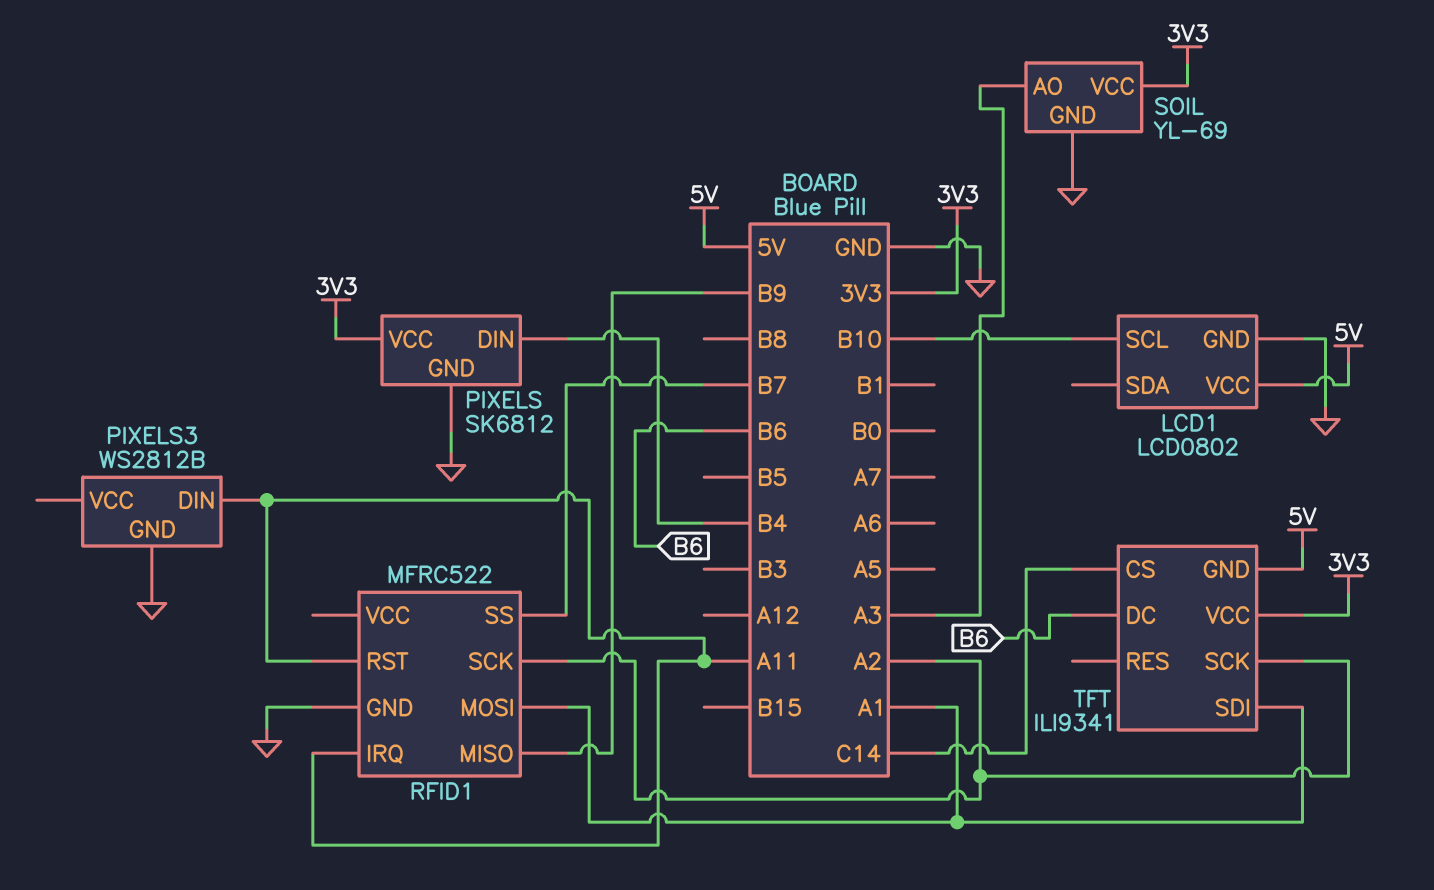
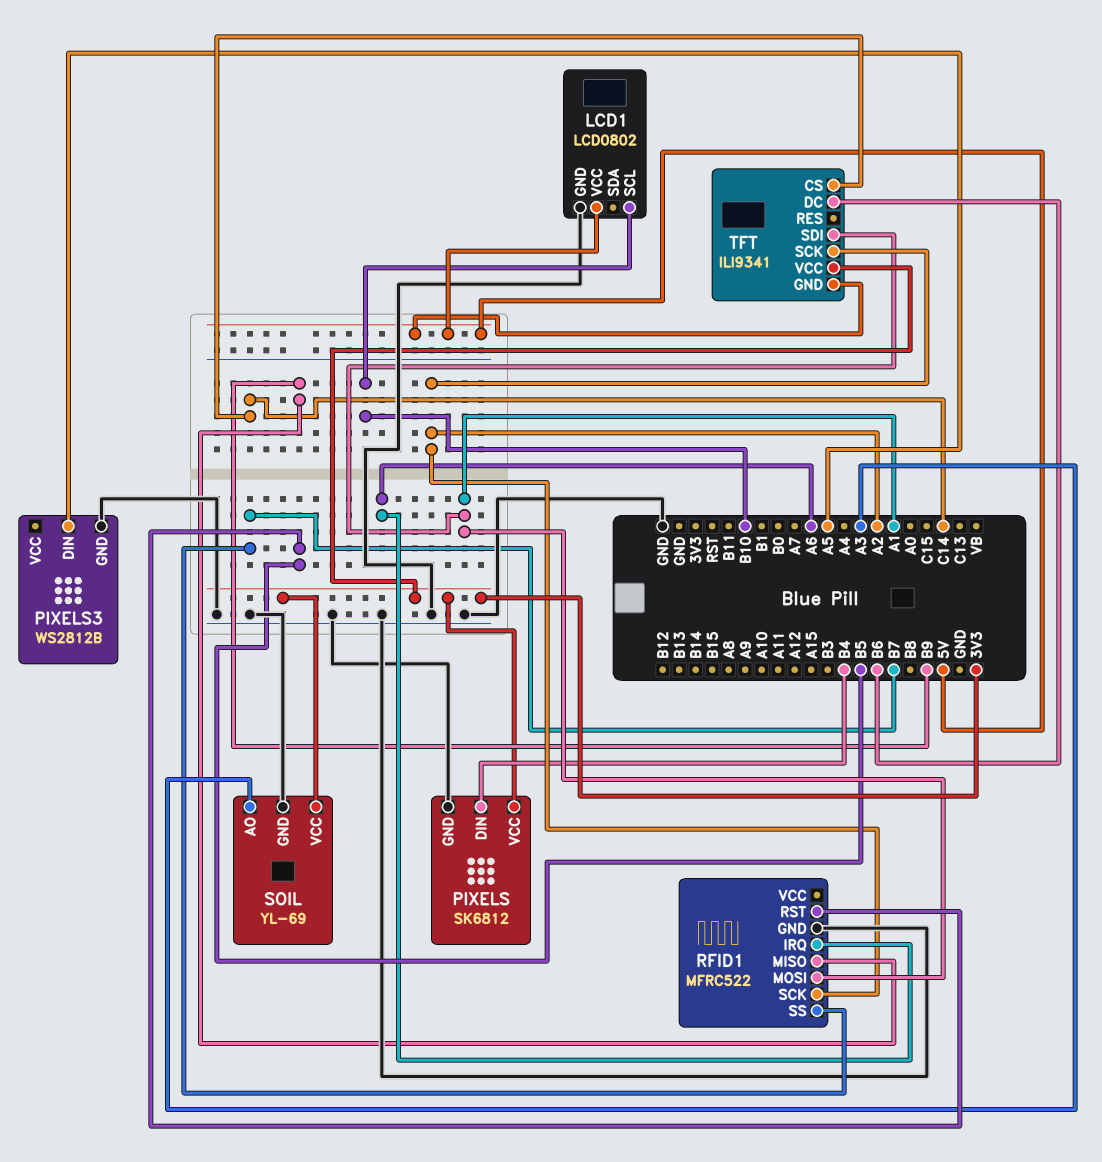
PIXELS3 pin DIN: A11 -> A5
RFID1 pin IRQ: A11 -> A6
RFID1 pin RST: A11 -> B5

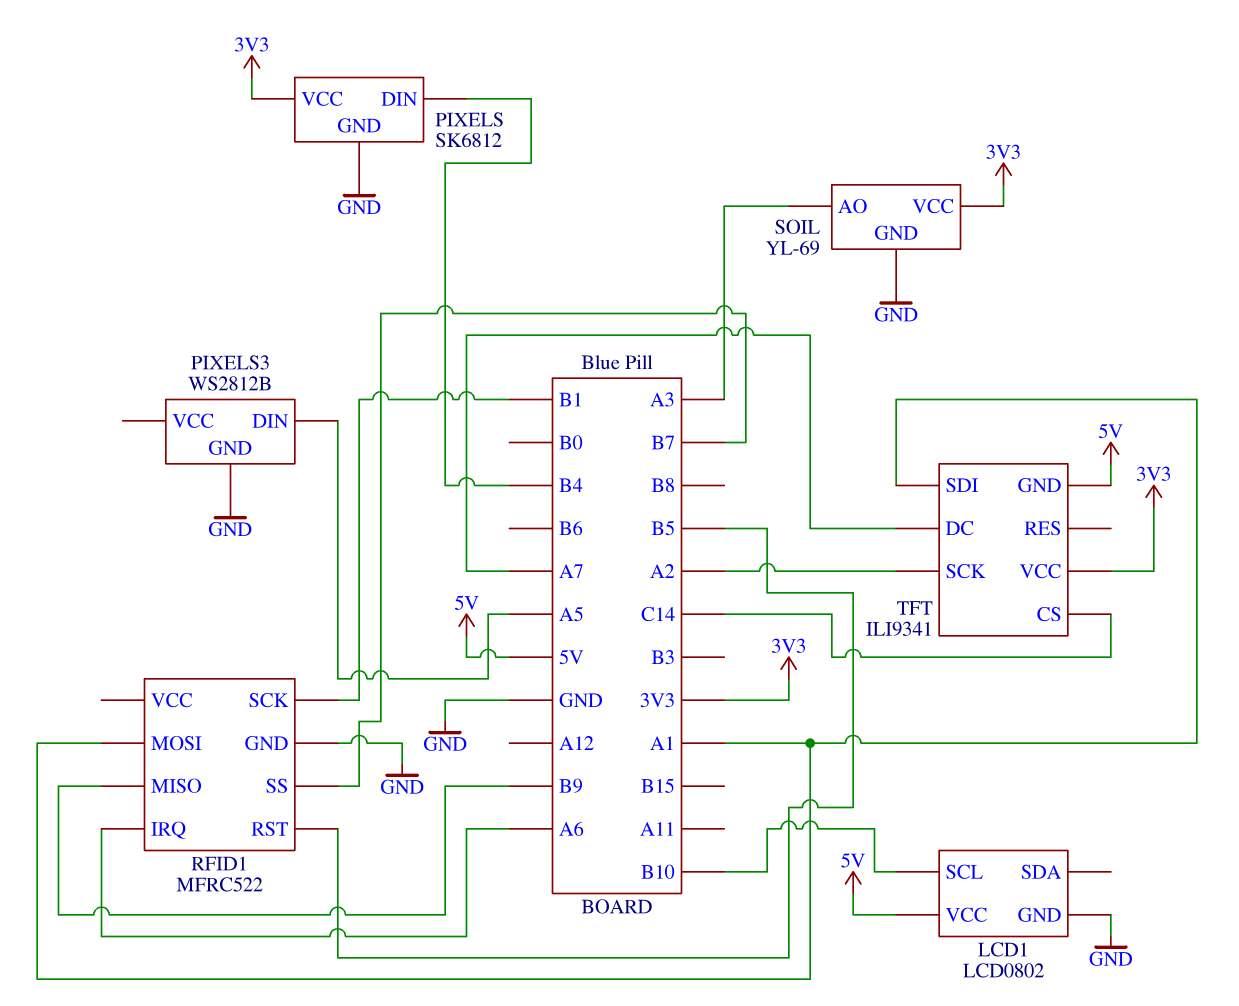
RFID1 pin SCK: A2 -> B1
TFT pin DC: B6 -> A7

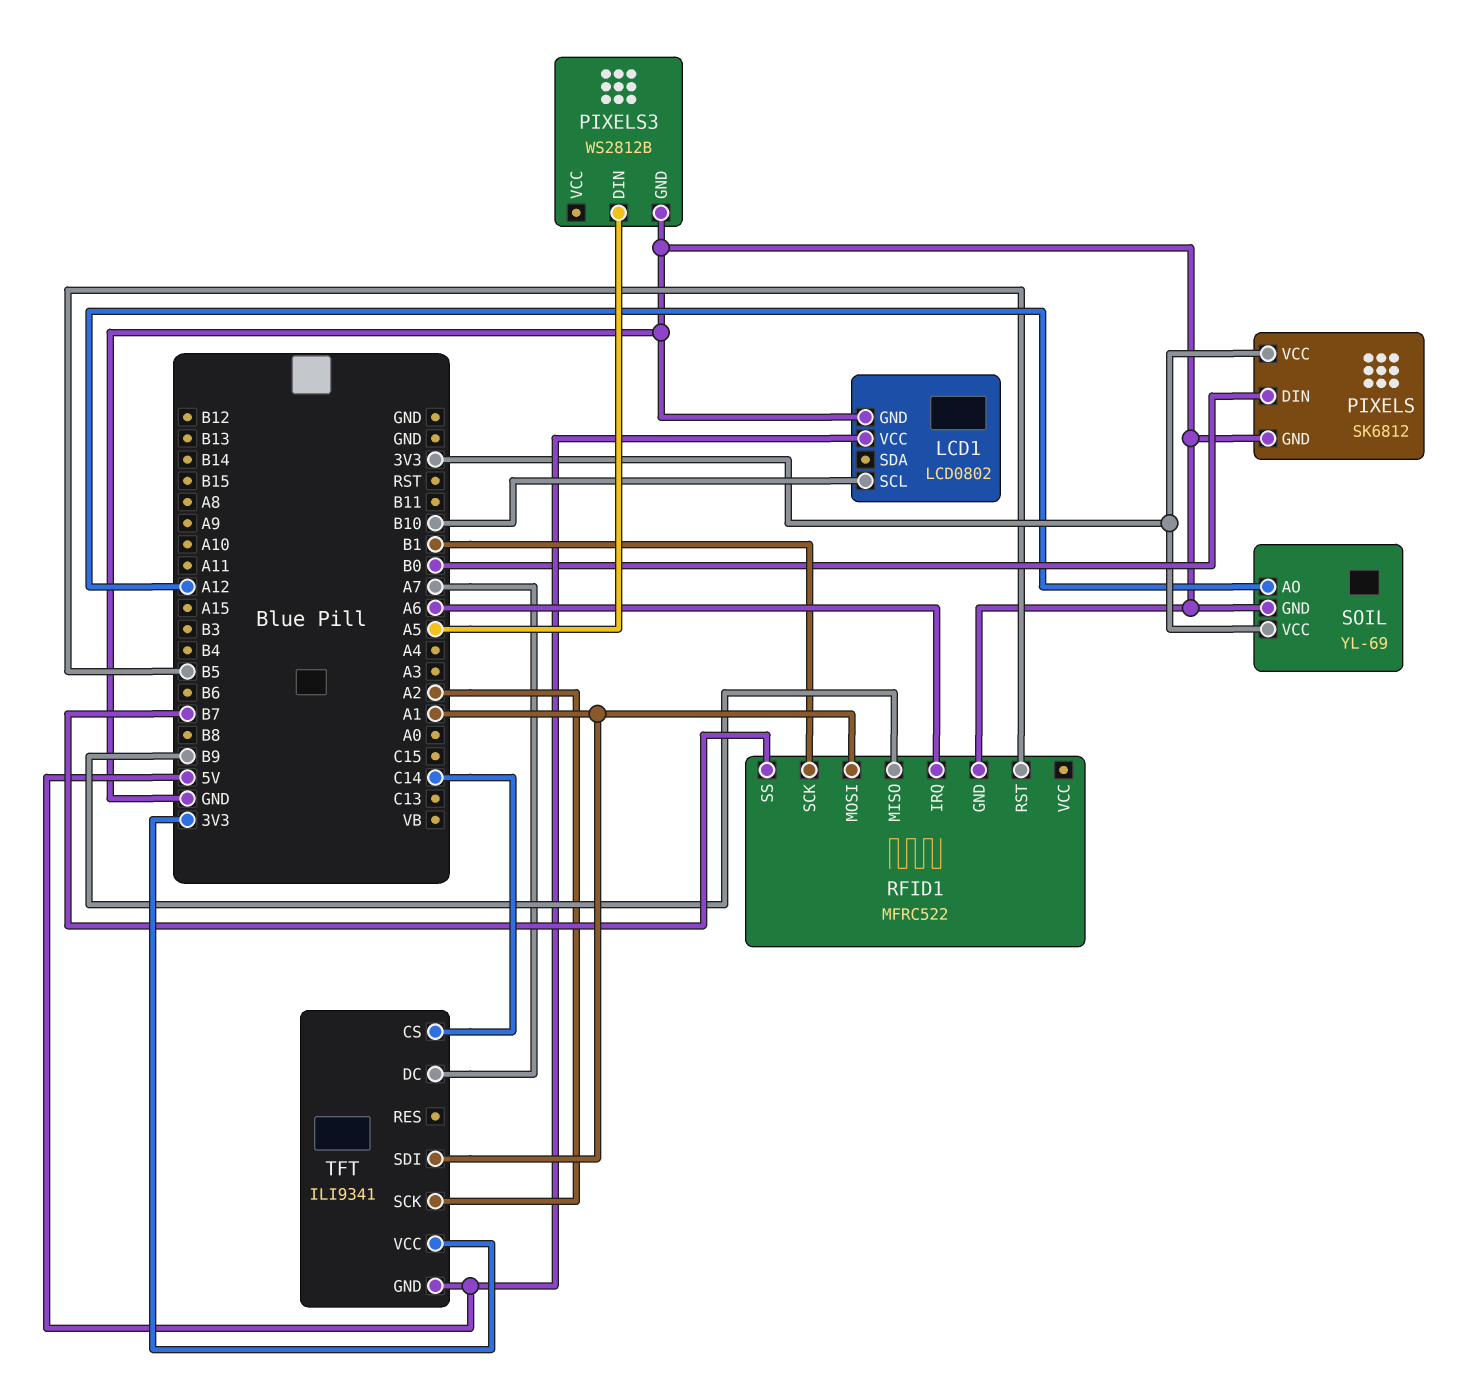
PIXELS pin DIN: B4 -> B0
SOIL pin AO: A3 -> A12

